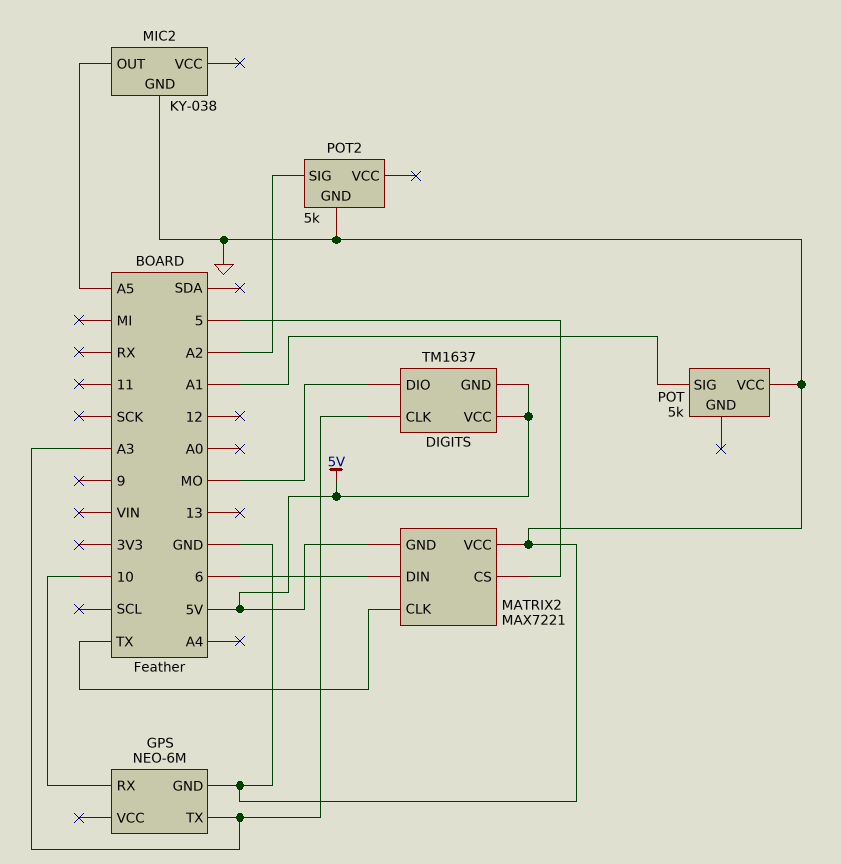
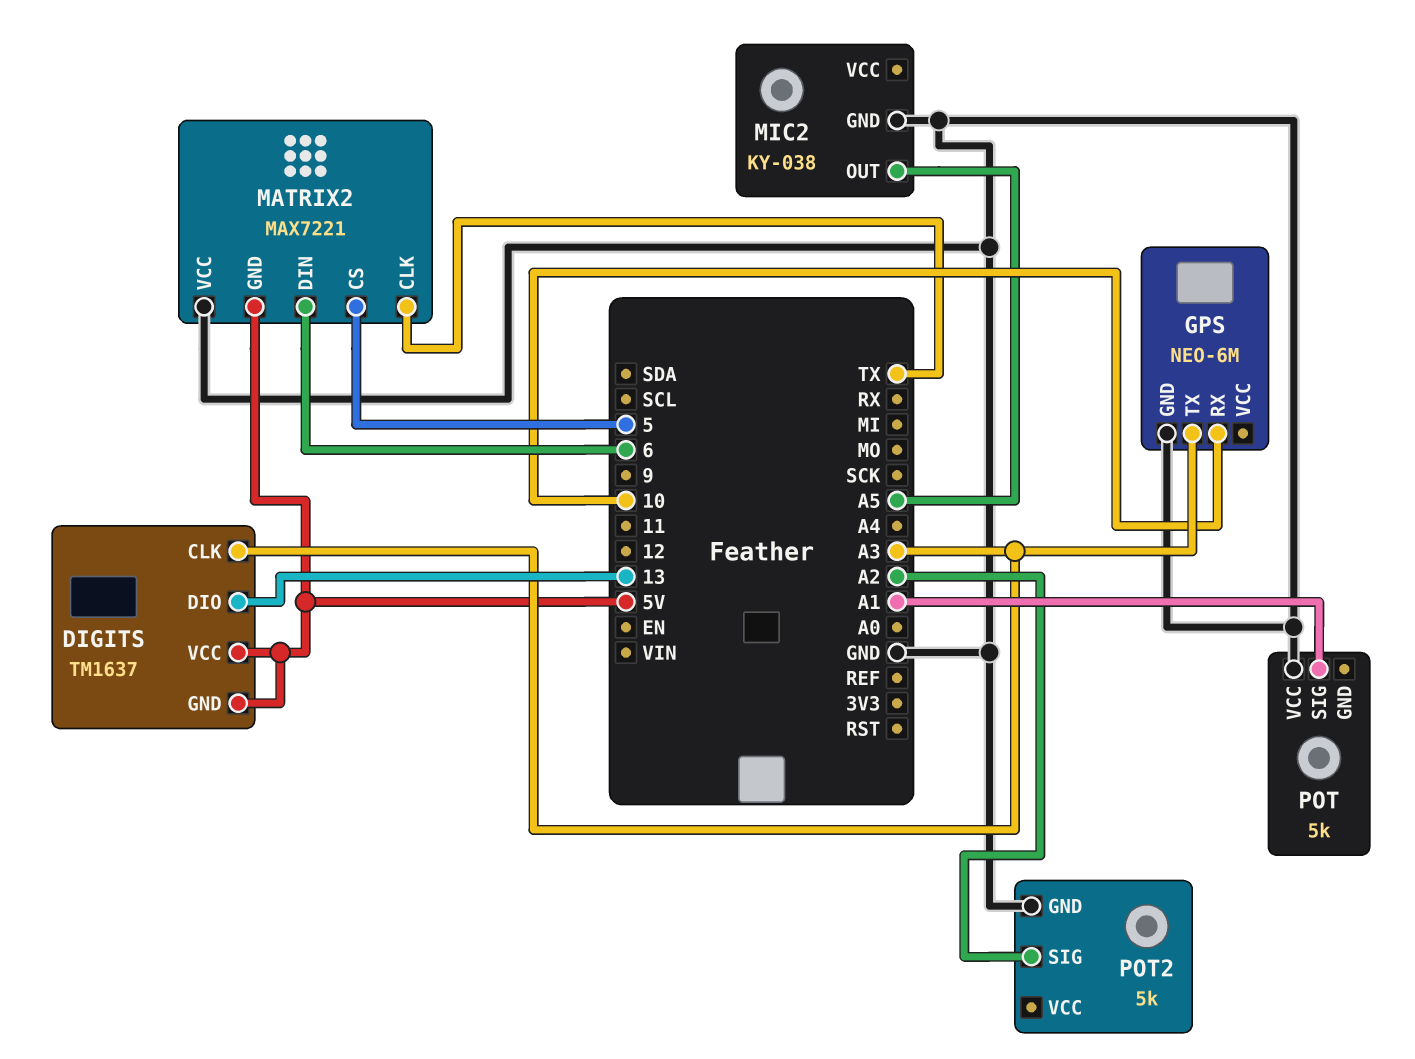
DIGITS pin DIO: MO -> 13

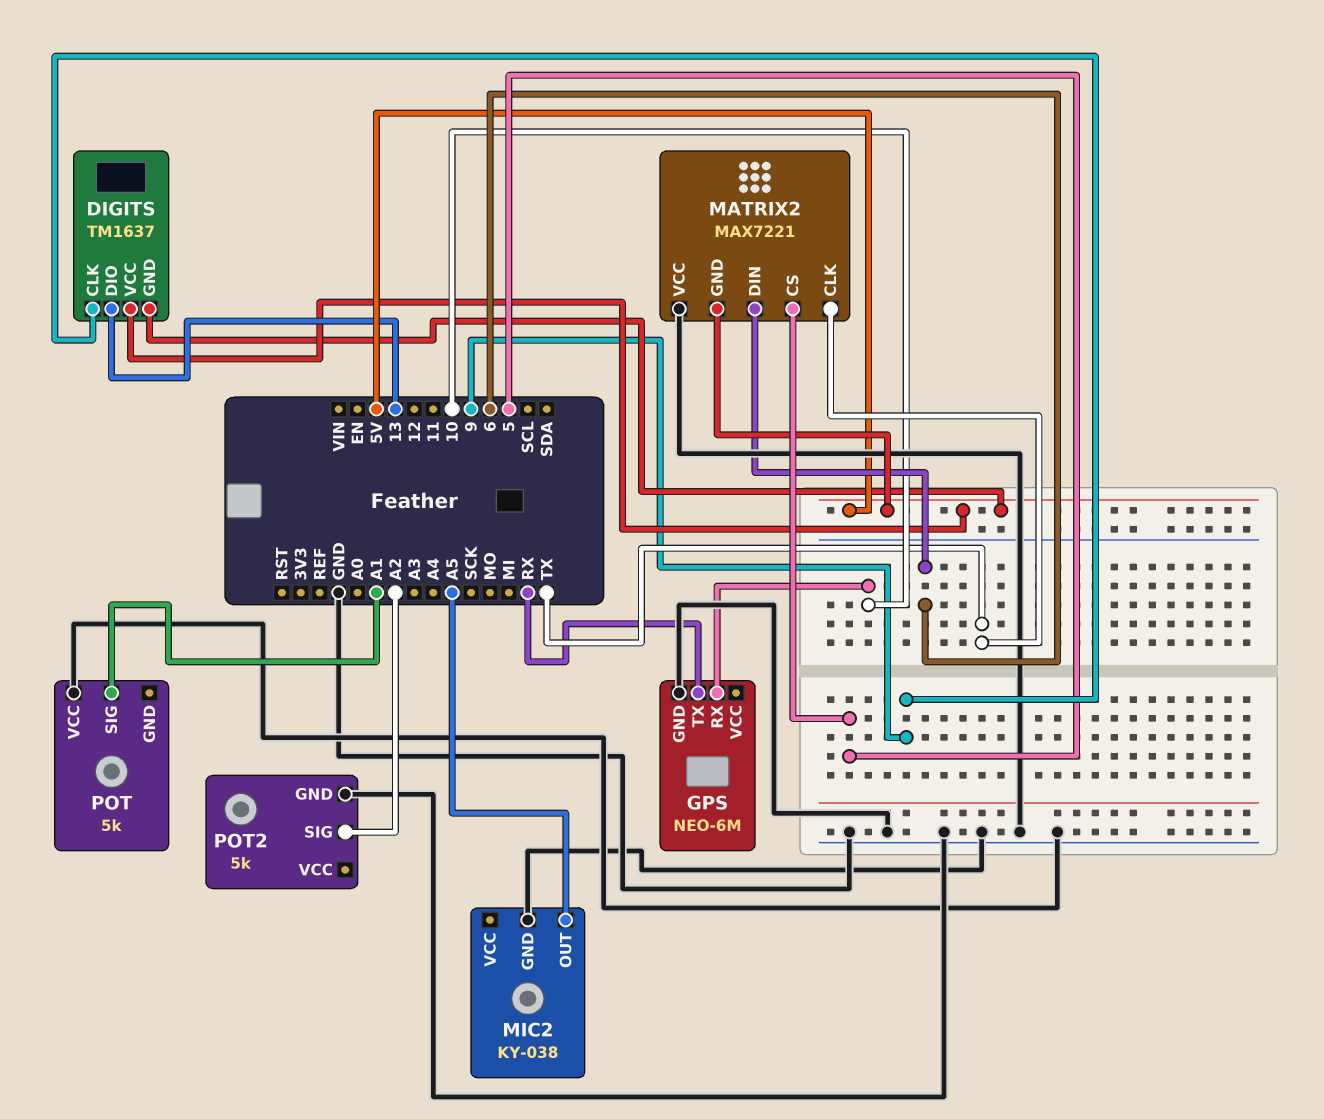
DIGITS pin CLK: A3 -> 9
GPS pin TX: A3 -> RX

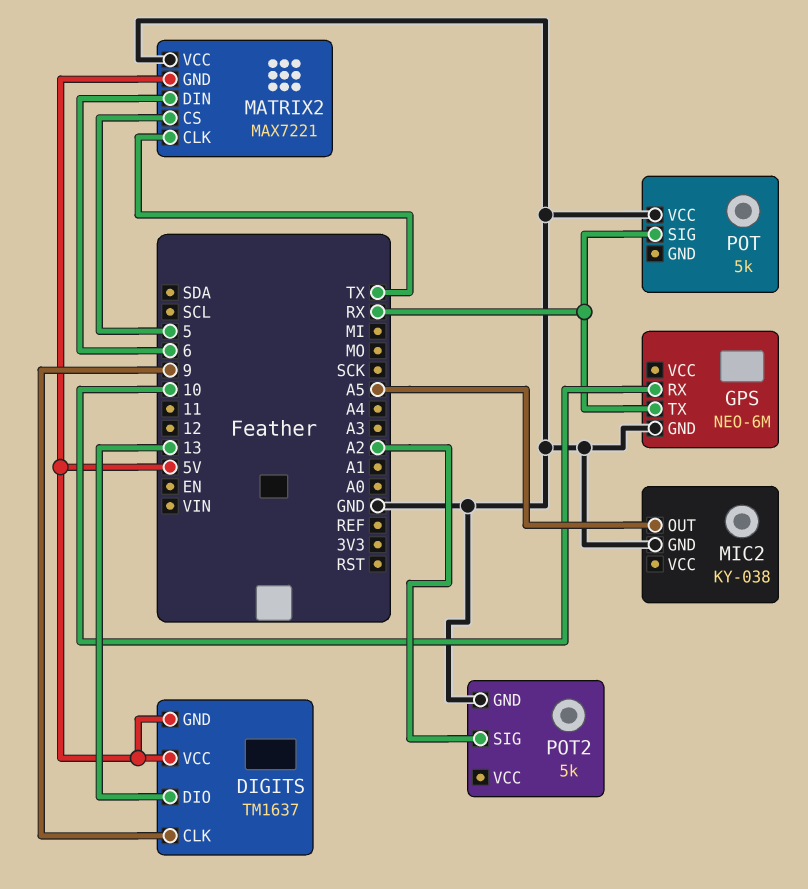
POT pin SIG: A1 -> RX

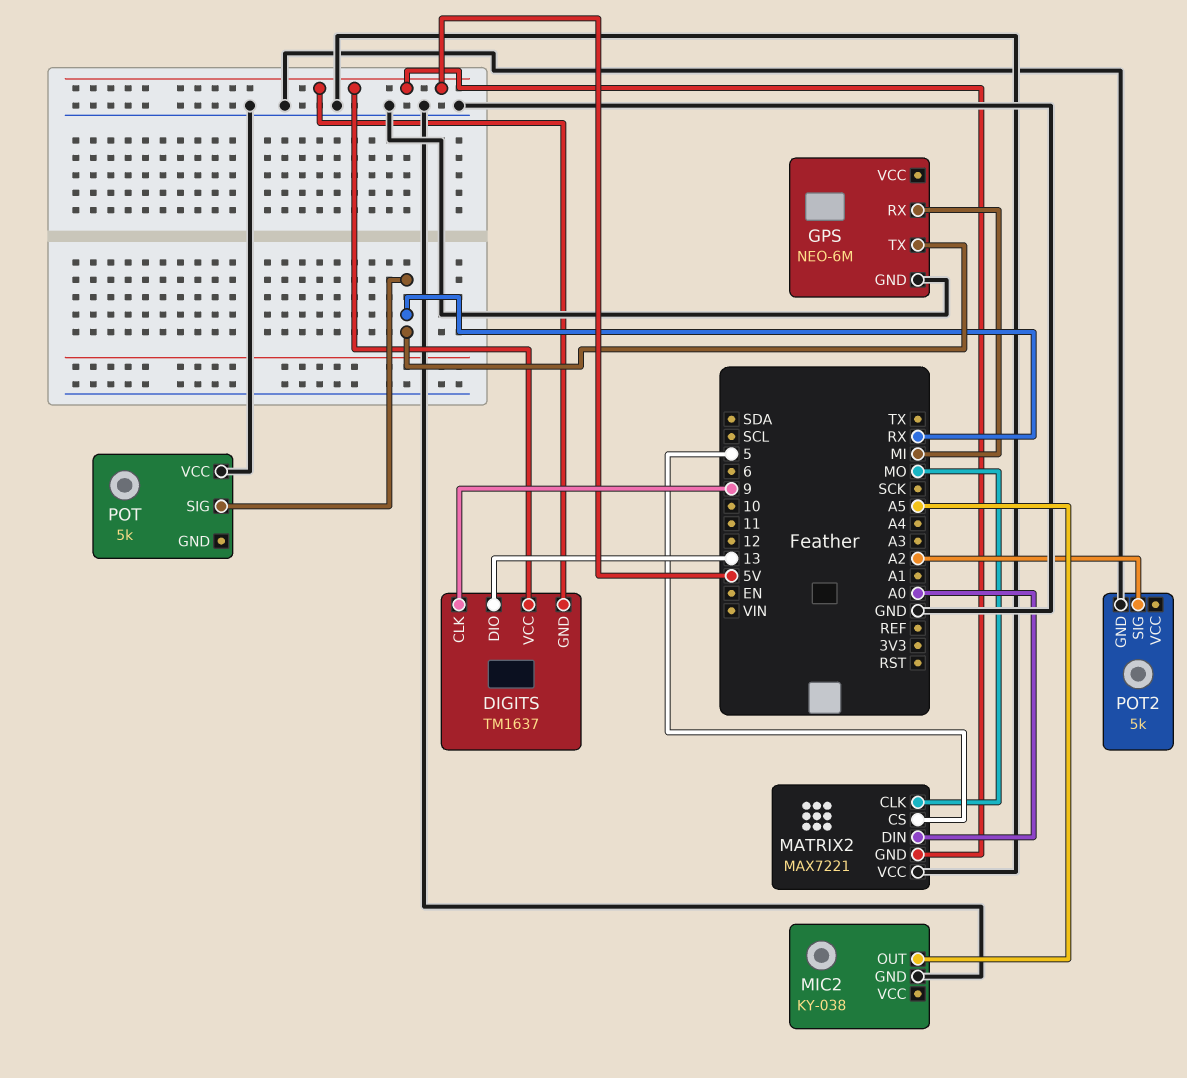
GPS pin RX: 10 -> MI
MATRIX2 pin CLK: TX -> MO
MATRIX2 pin DIN: 6 -> A0

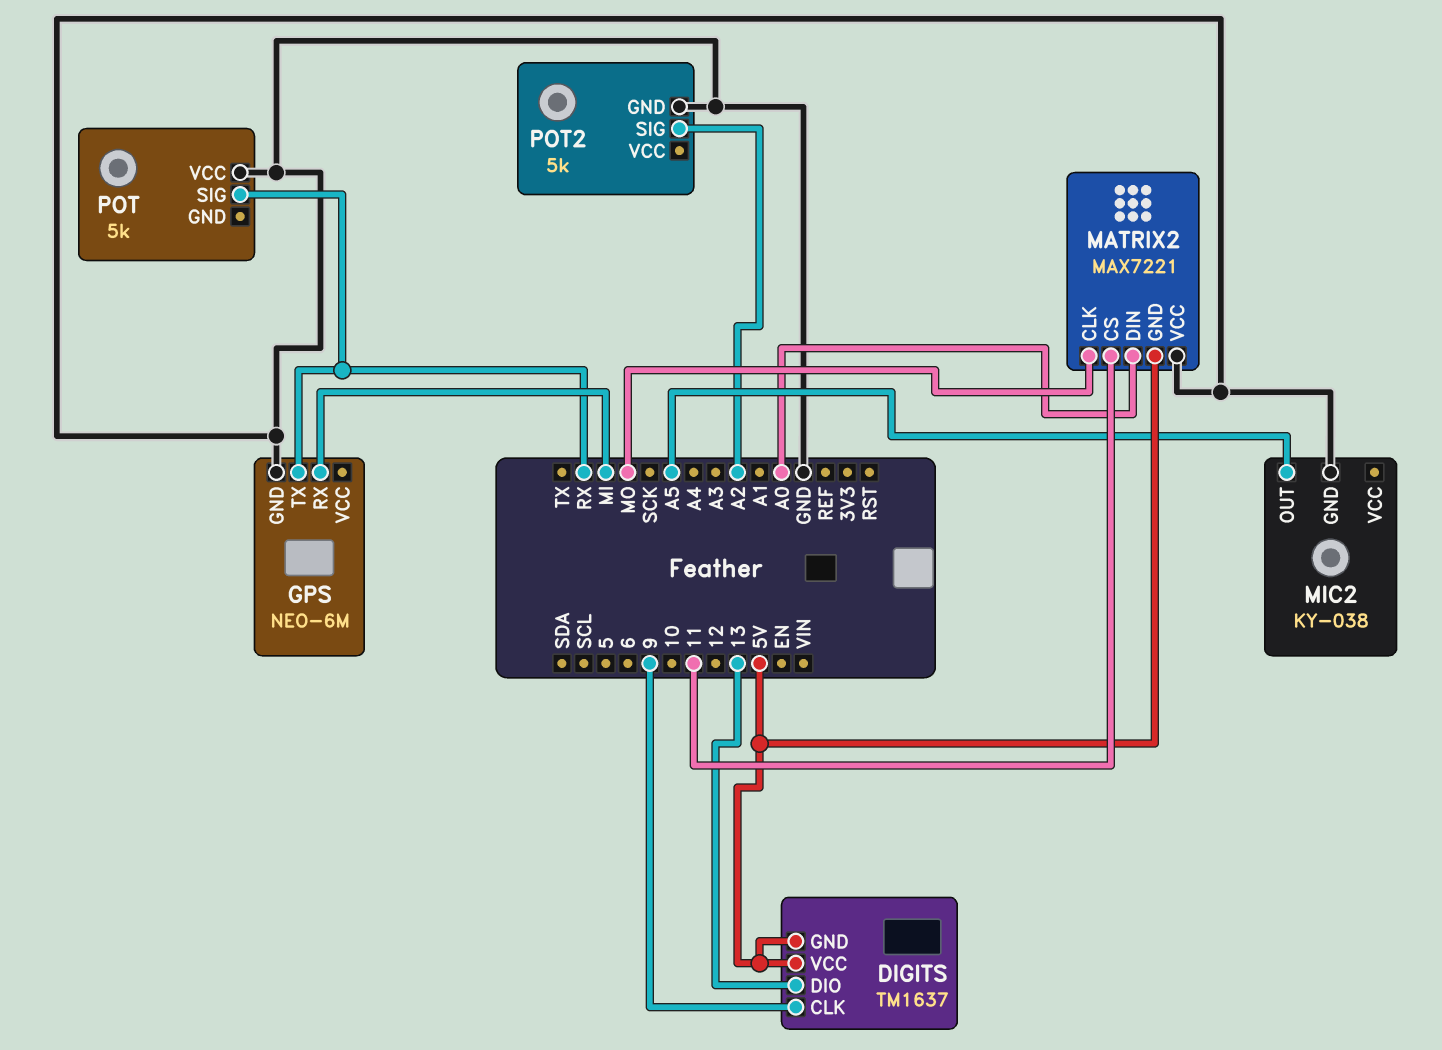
MATRIX2 pin CS: 5 -> 11

